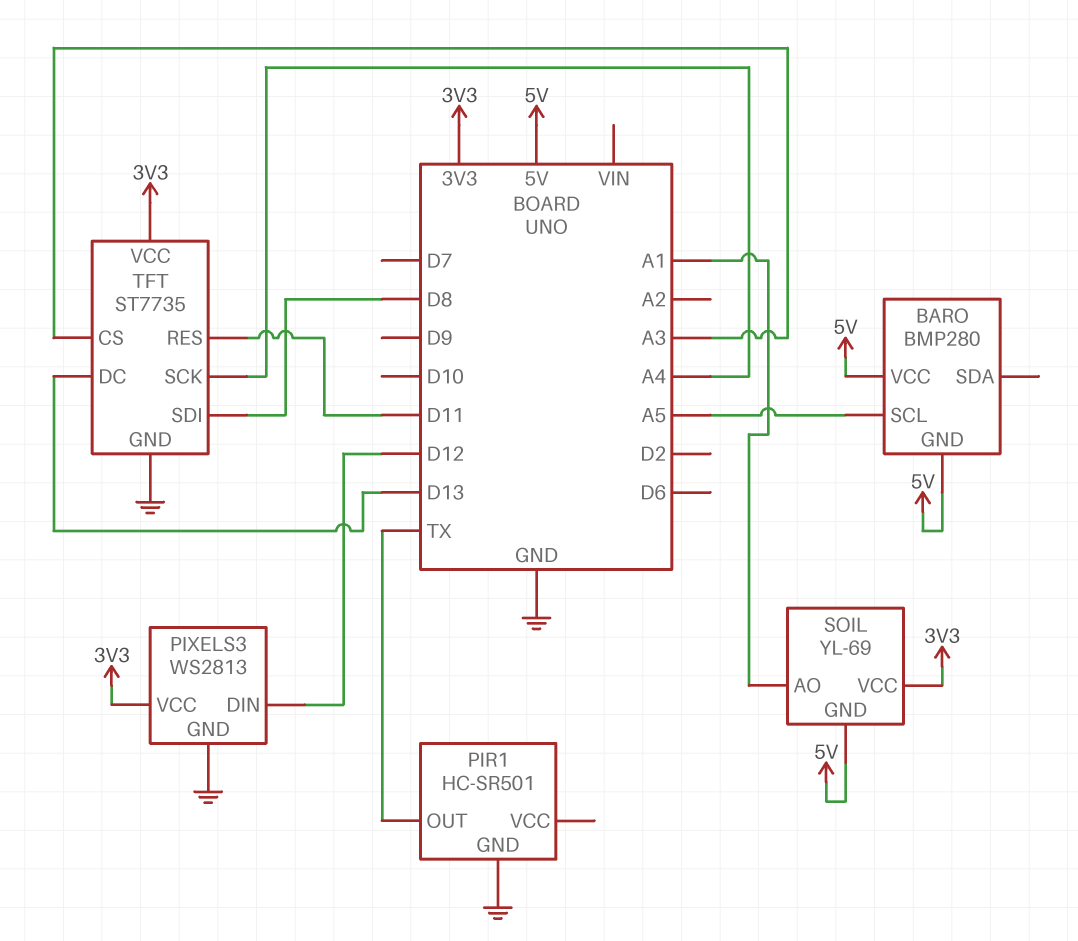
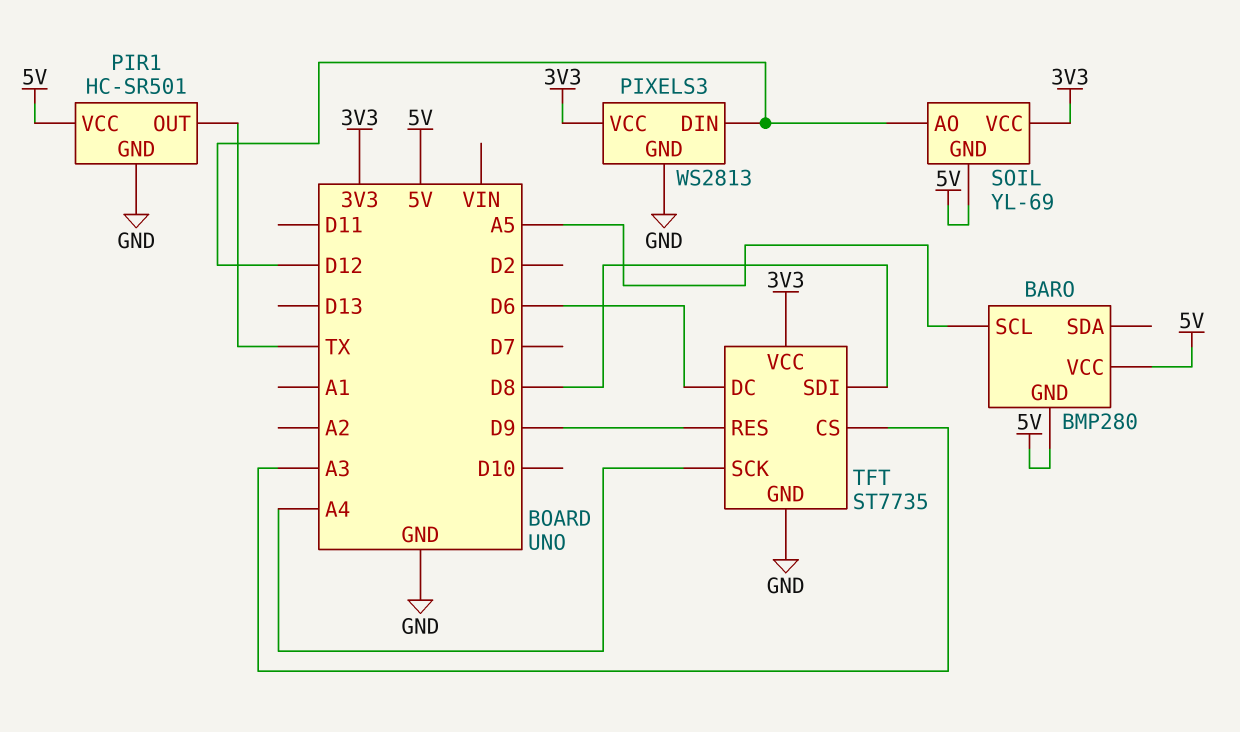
PIR1 pin VCC: none -> 5V
SOIL pin AO: A1 -> D12
TFT pin DC: D13 -> D6
TFT pin RES: D11 -> D9

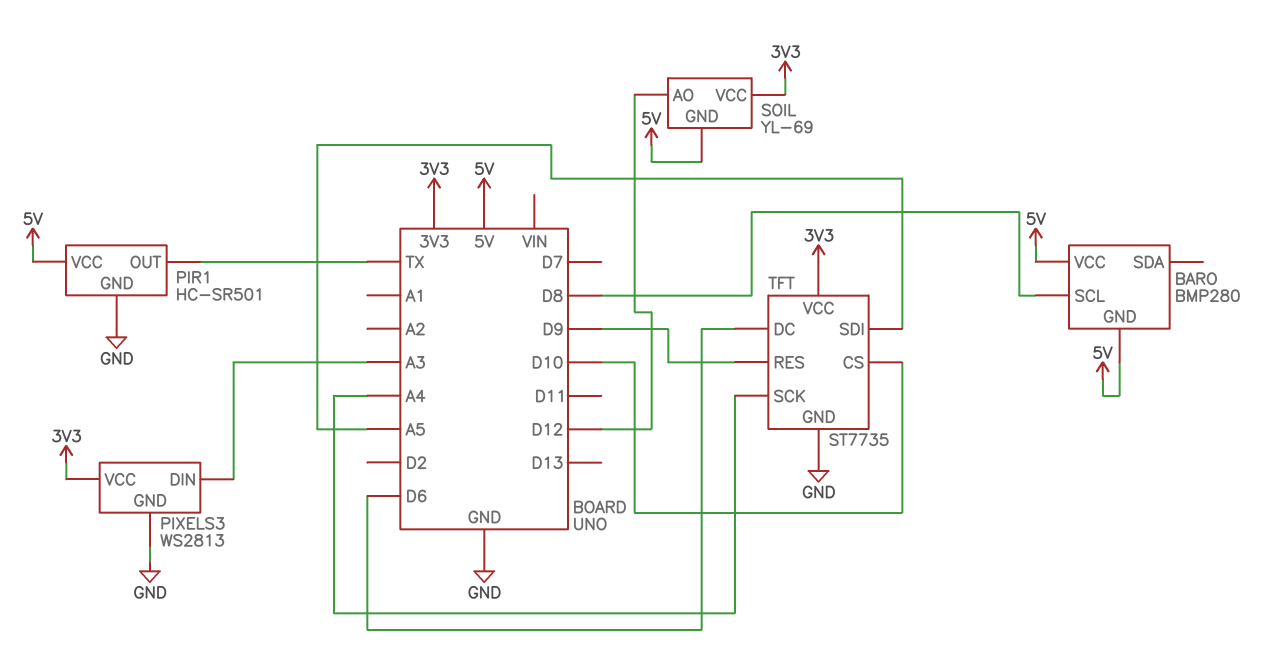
BARO pin SCL: A5 -> D8
PIXELS3 pin DIN: D12 -> A3
TFT pin CS: A3 -> D10
TFT pin SDI: D8 -> A5

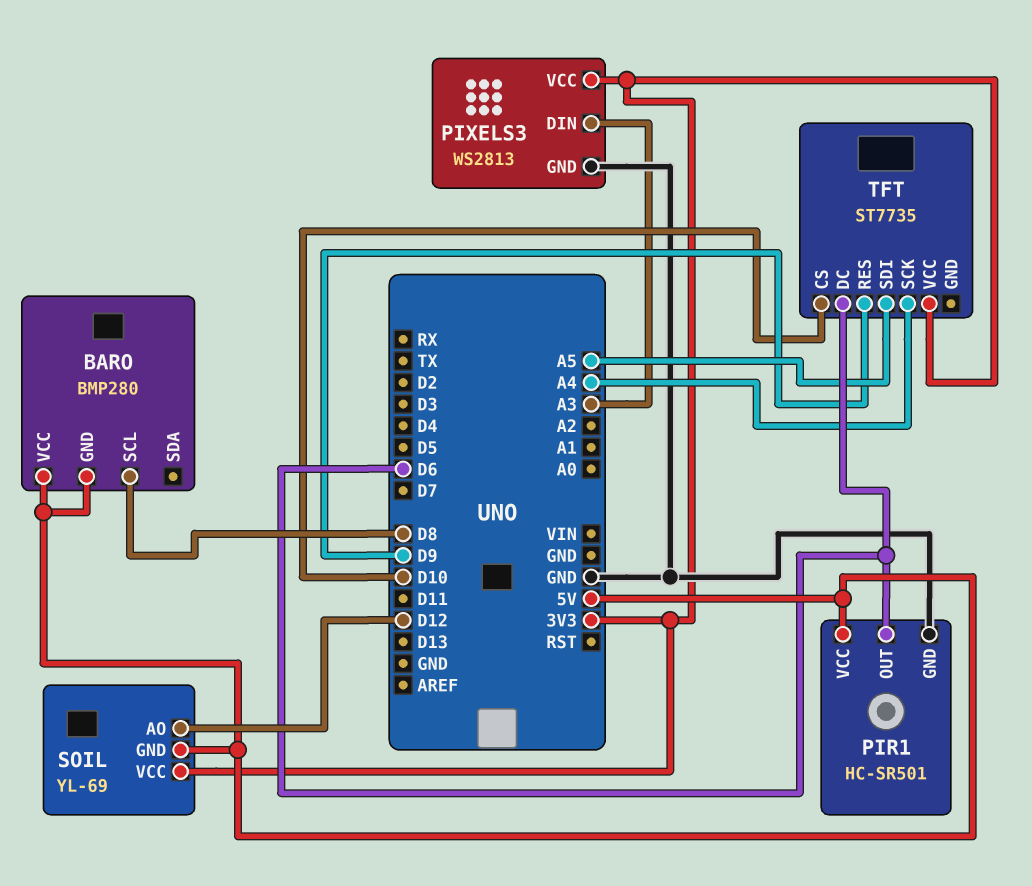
PIR1 pin OUT: TX -> D6
TFT pin GND: GND -> none

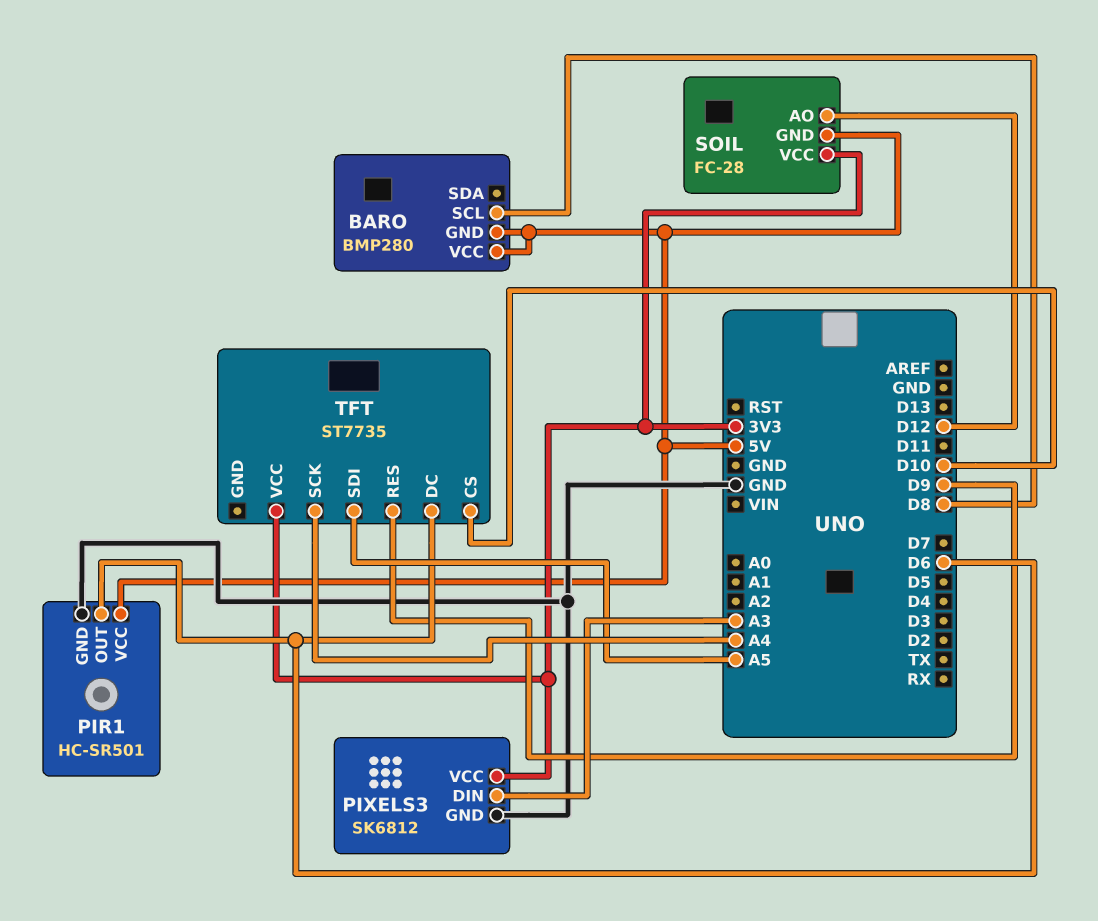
PIXELS3: WS2813 -> SK6812
SOIL: YL-69 -> FC-28

